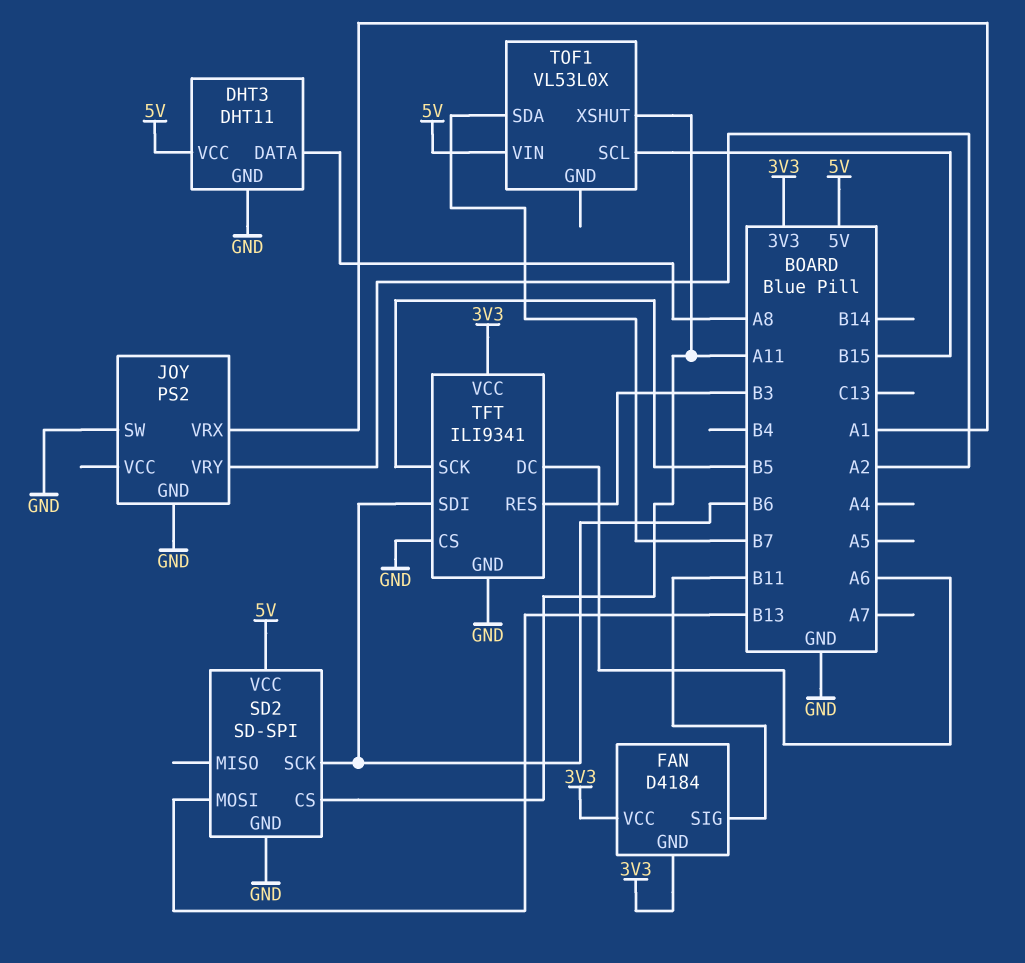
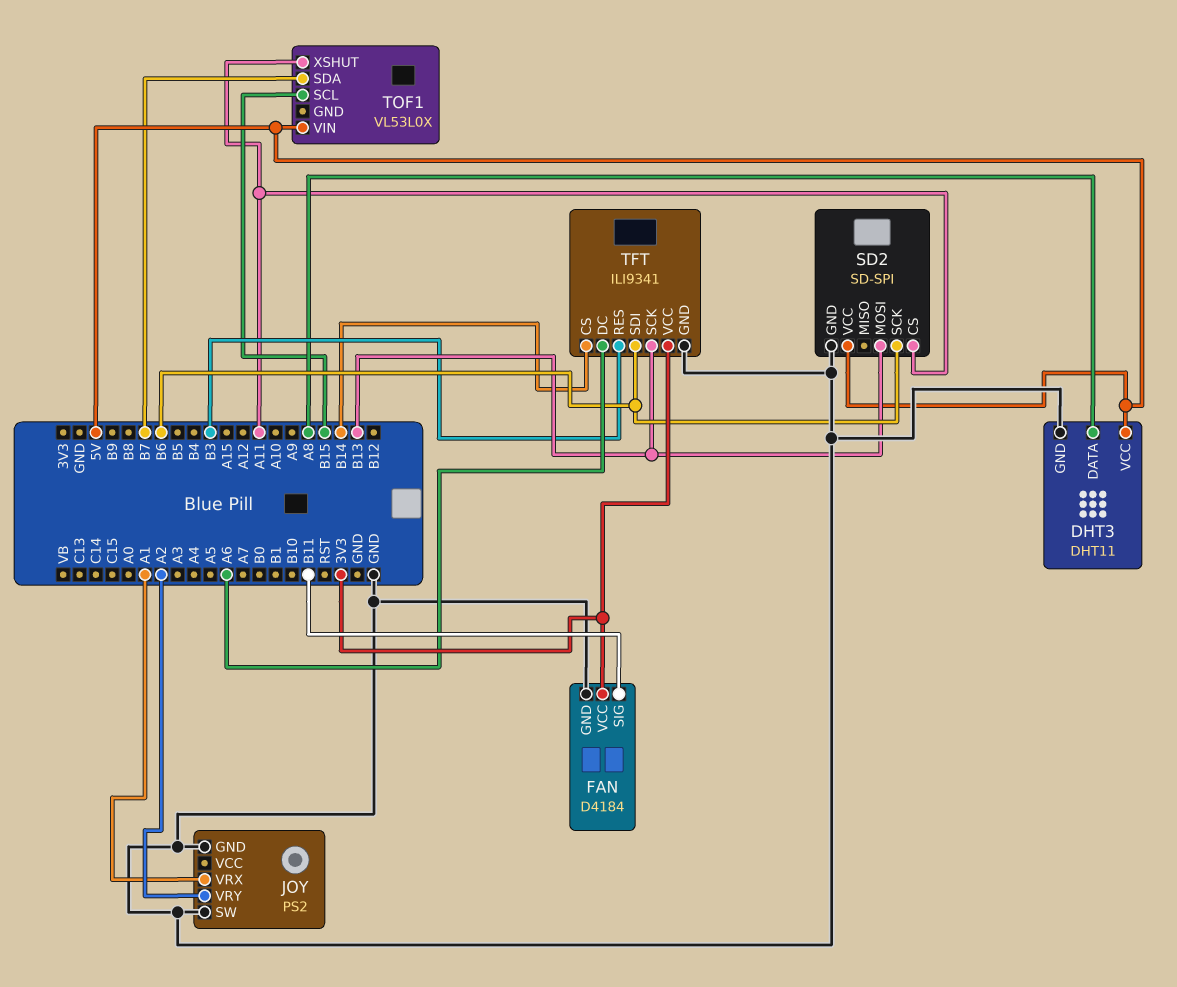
FAN pin GND: 3V3 -> GND
TFT pin CS: GND -> B14
TFT pin SCK: B5 -> B13

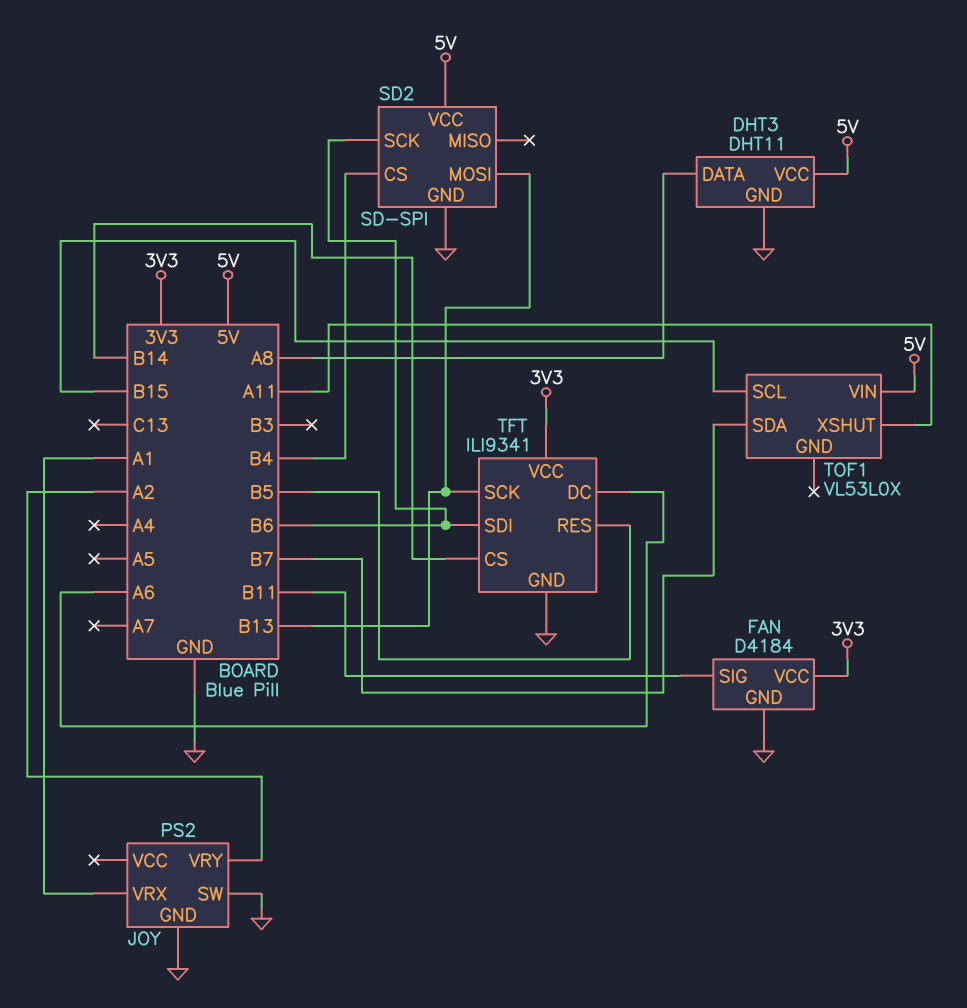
SD2 pin CS: A11 -> B4
TFT pin RES: B3 -> B5

